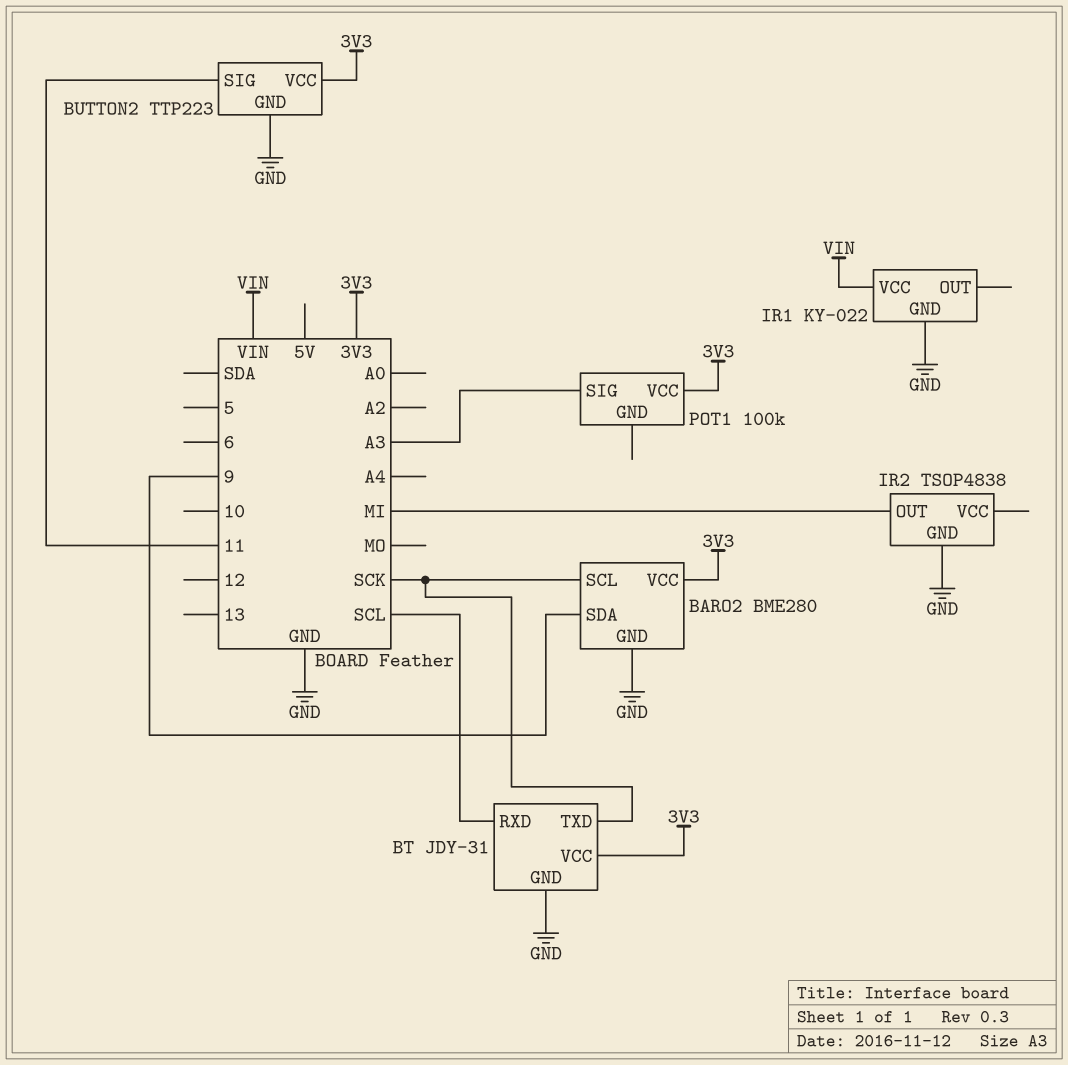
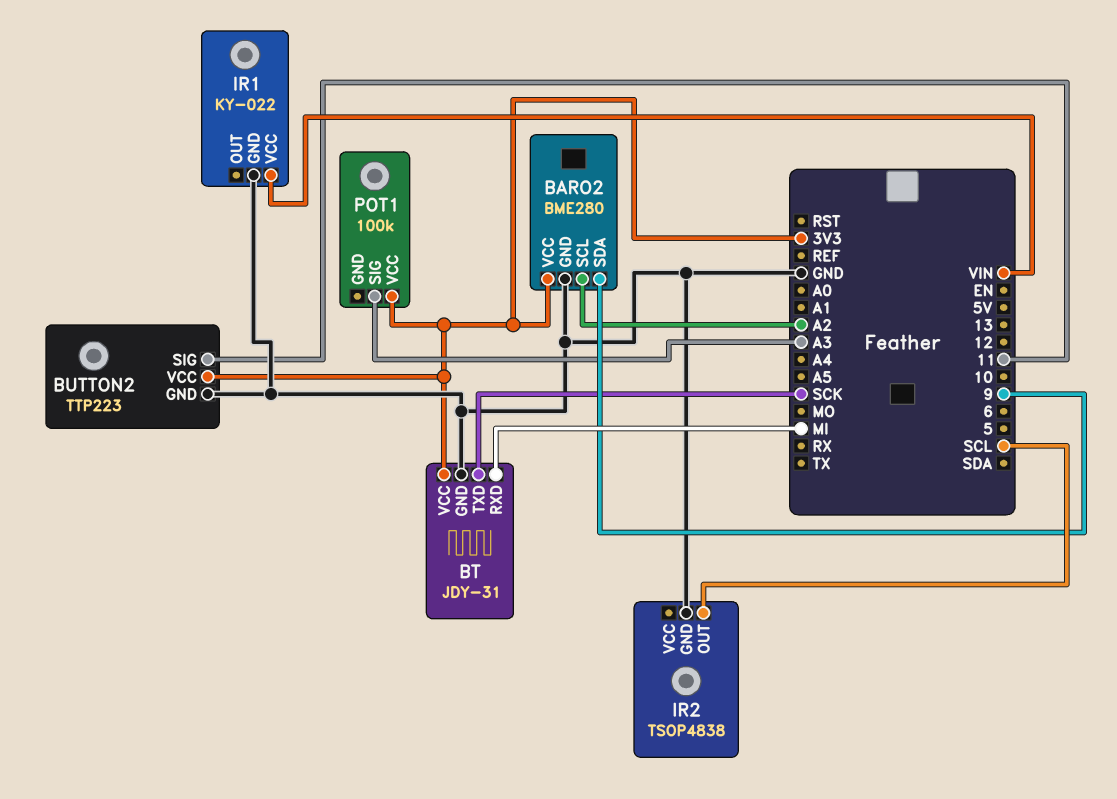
BARO2 pin SCL: SCK -> A2
BT pin RXD: SCL -> MI
IR2 pin OUT: MI -> SCL

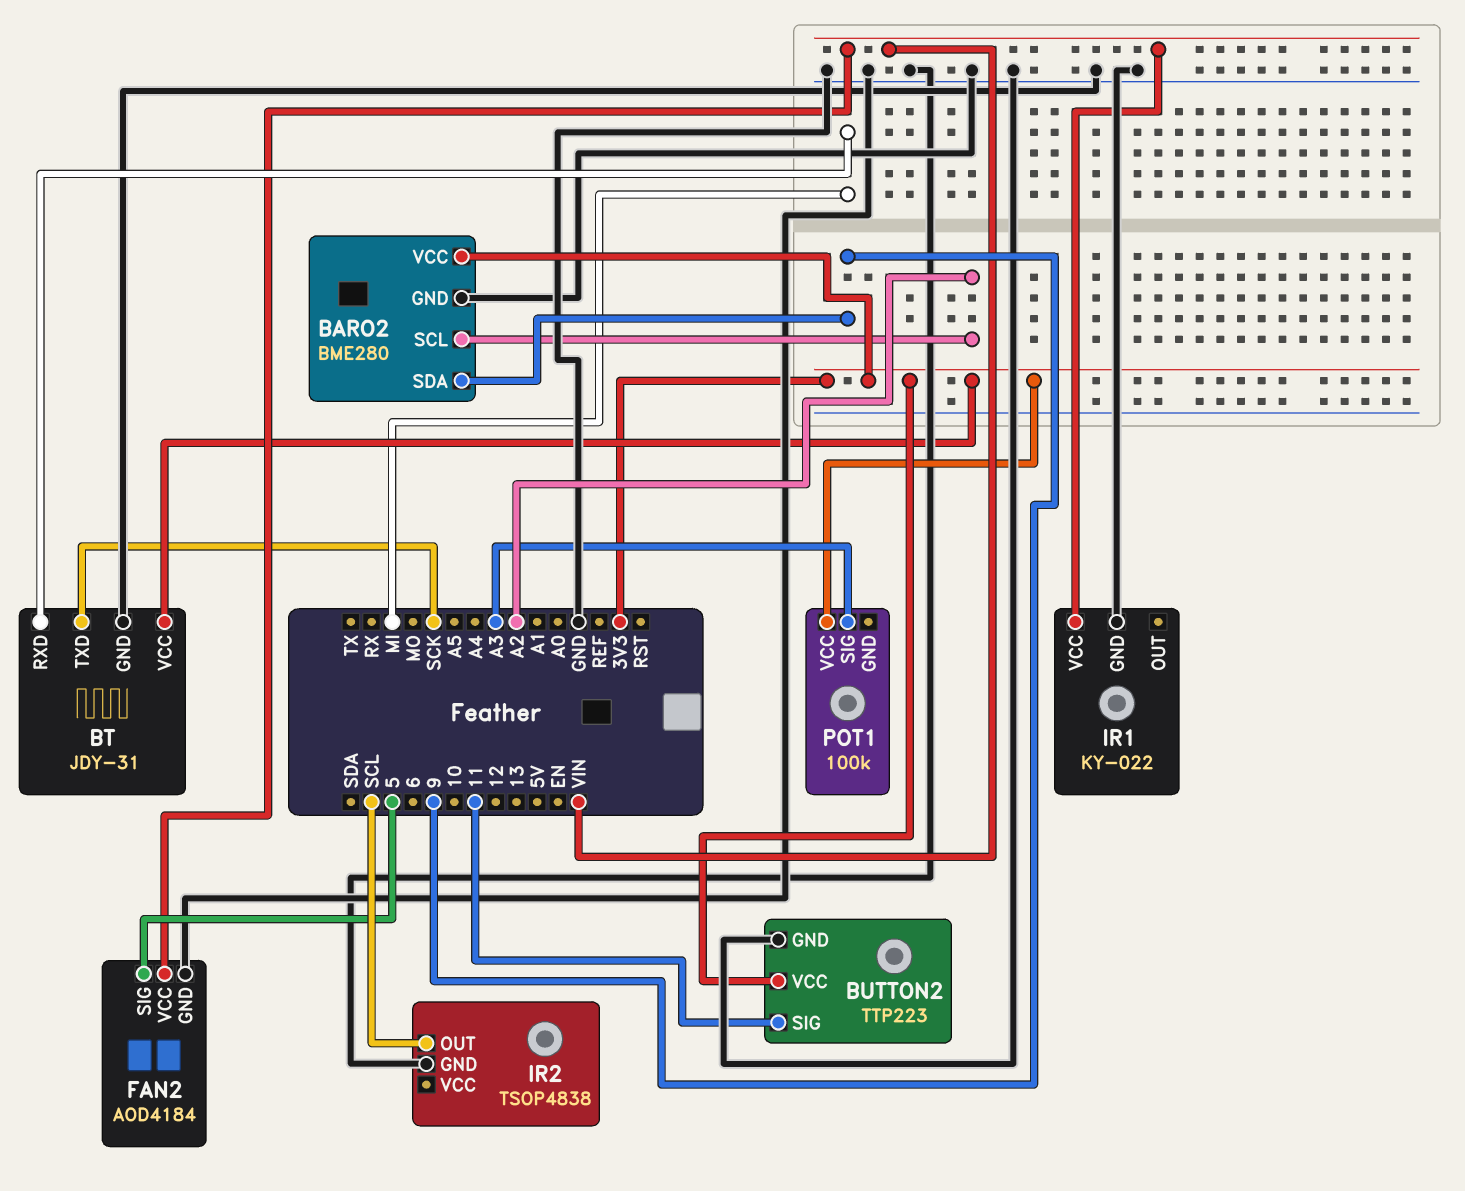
FAN2: none -> AOD4184
FAN2 pin GND: none -> GND
FAN2 pin SIG: none -> 5
FAN2 pin VCC: none -> VIN

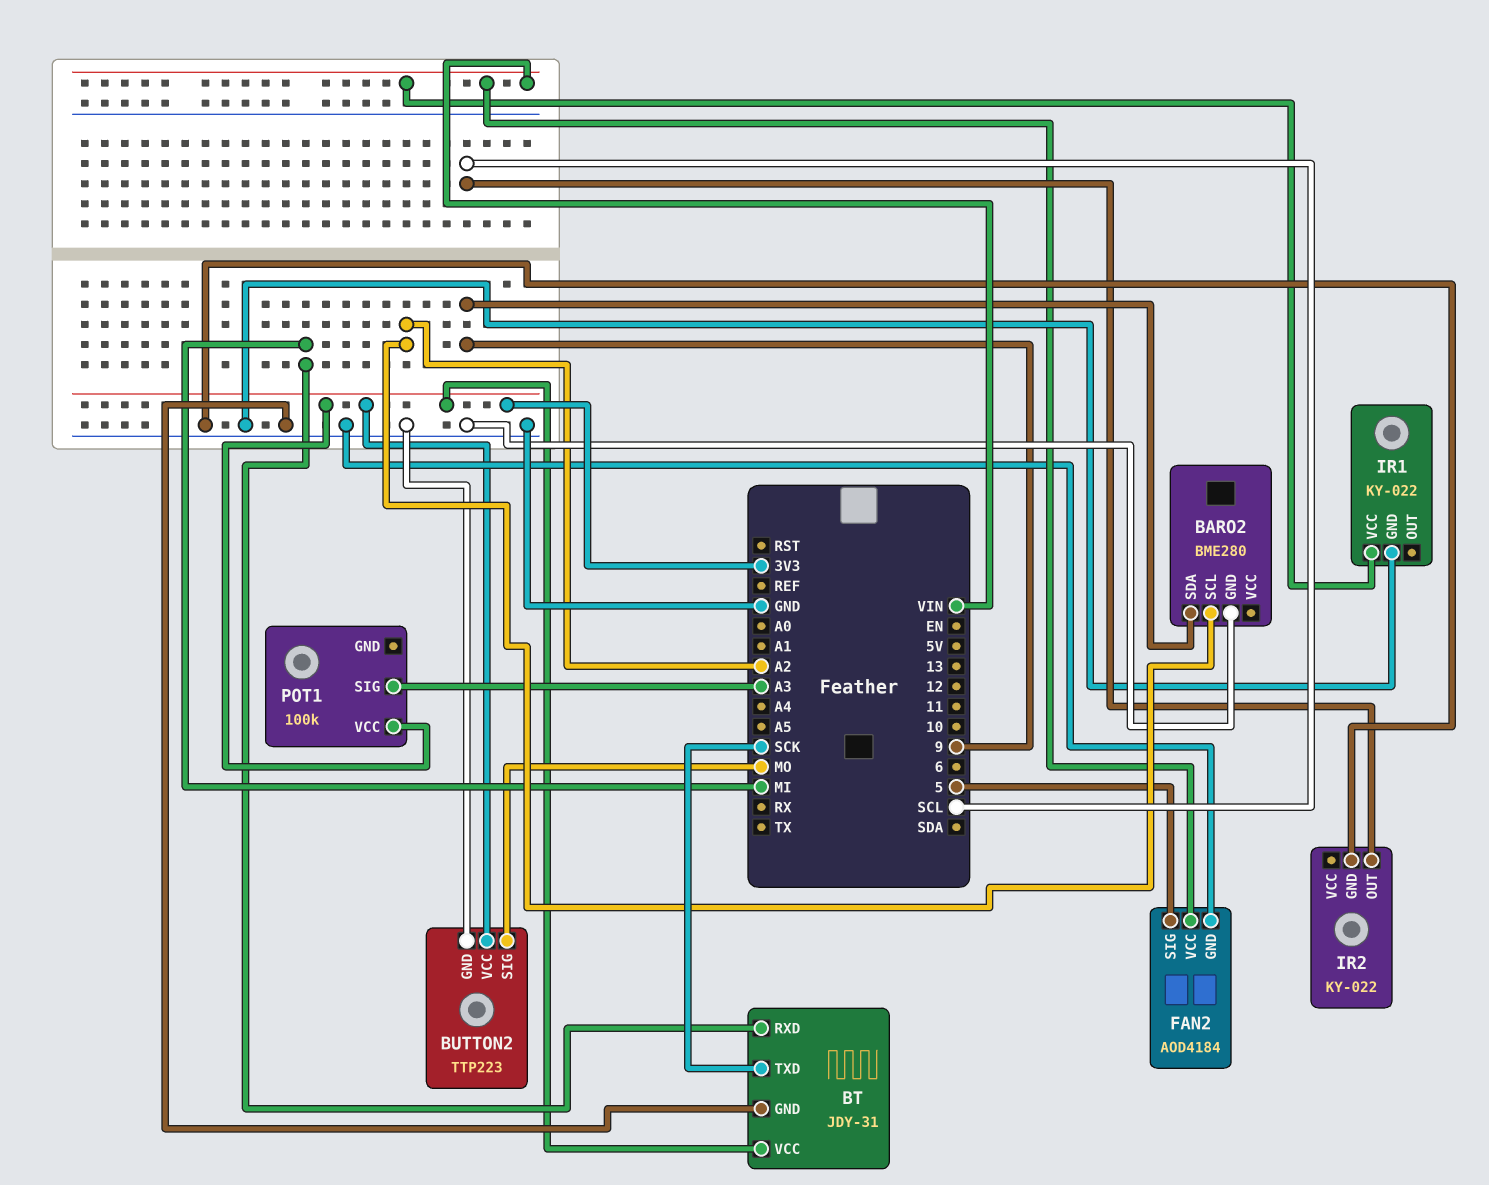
BARO2 pin VCC: 3V3 -> none
BUTTON2 pin SIG: 11 -> MO
IR2: TSOP4838 -> KY-022

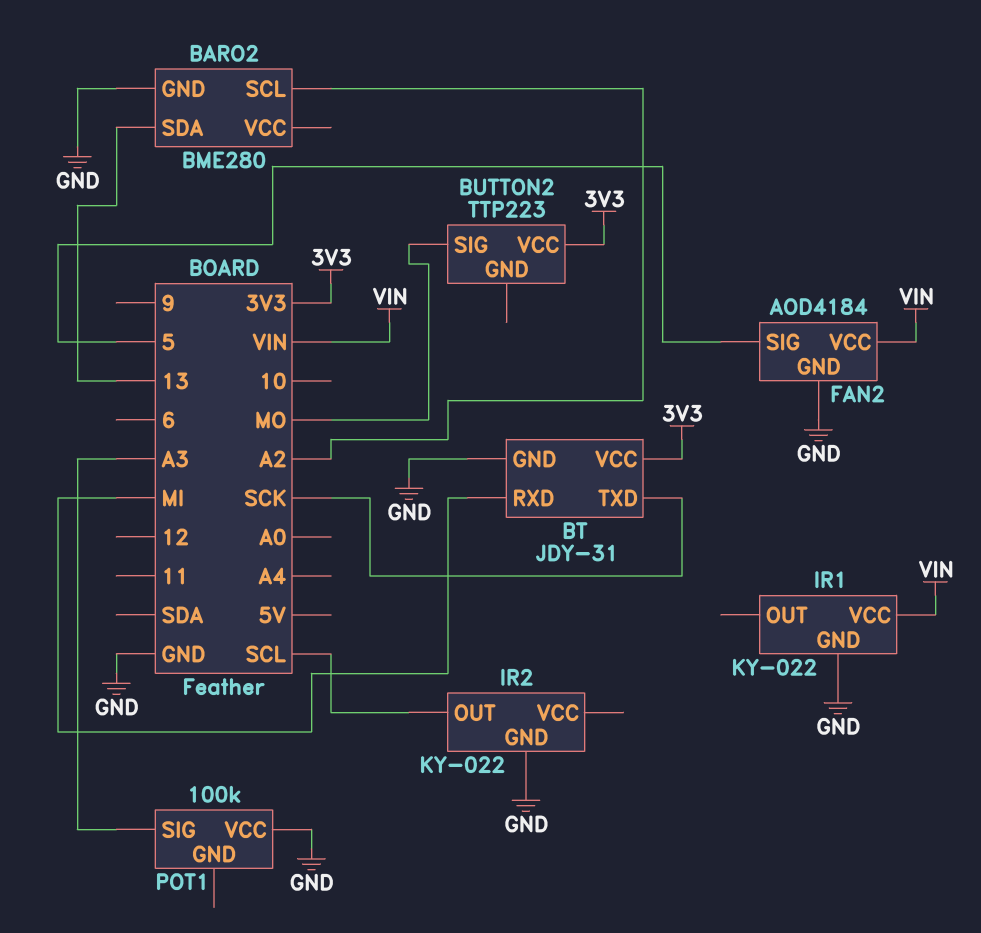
BARO2 pin SDA: 9 -> 13
BUTTON2 pin GND: GND -> none
POT1 pin VCC: 3V3 -> GND

